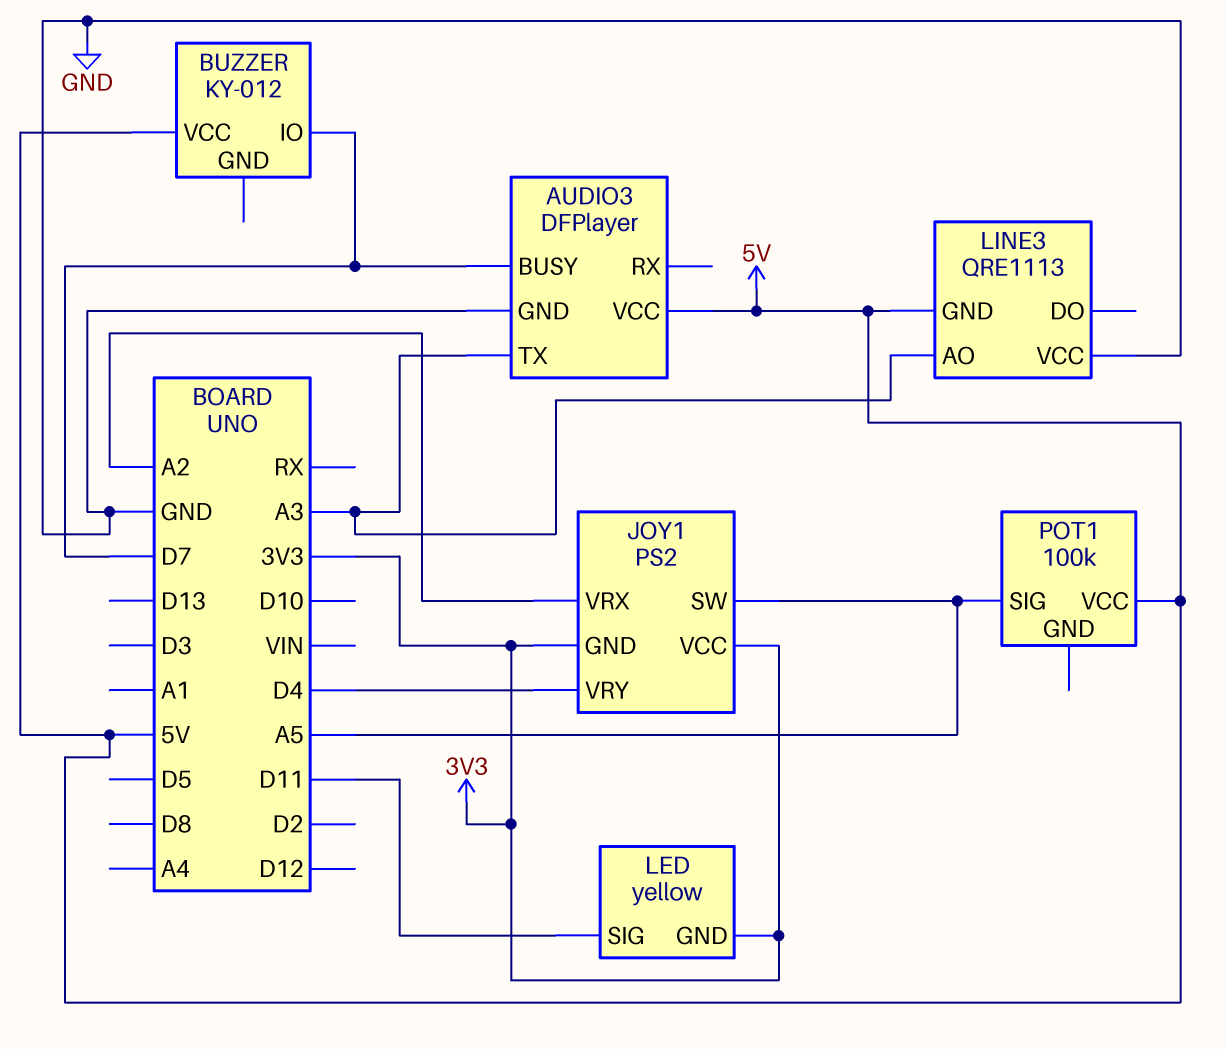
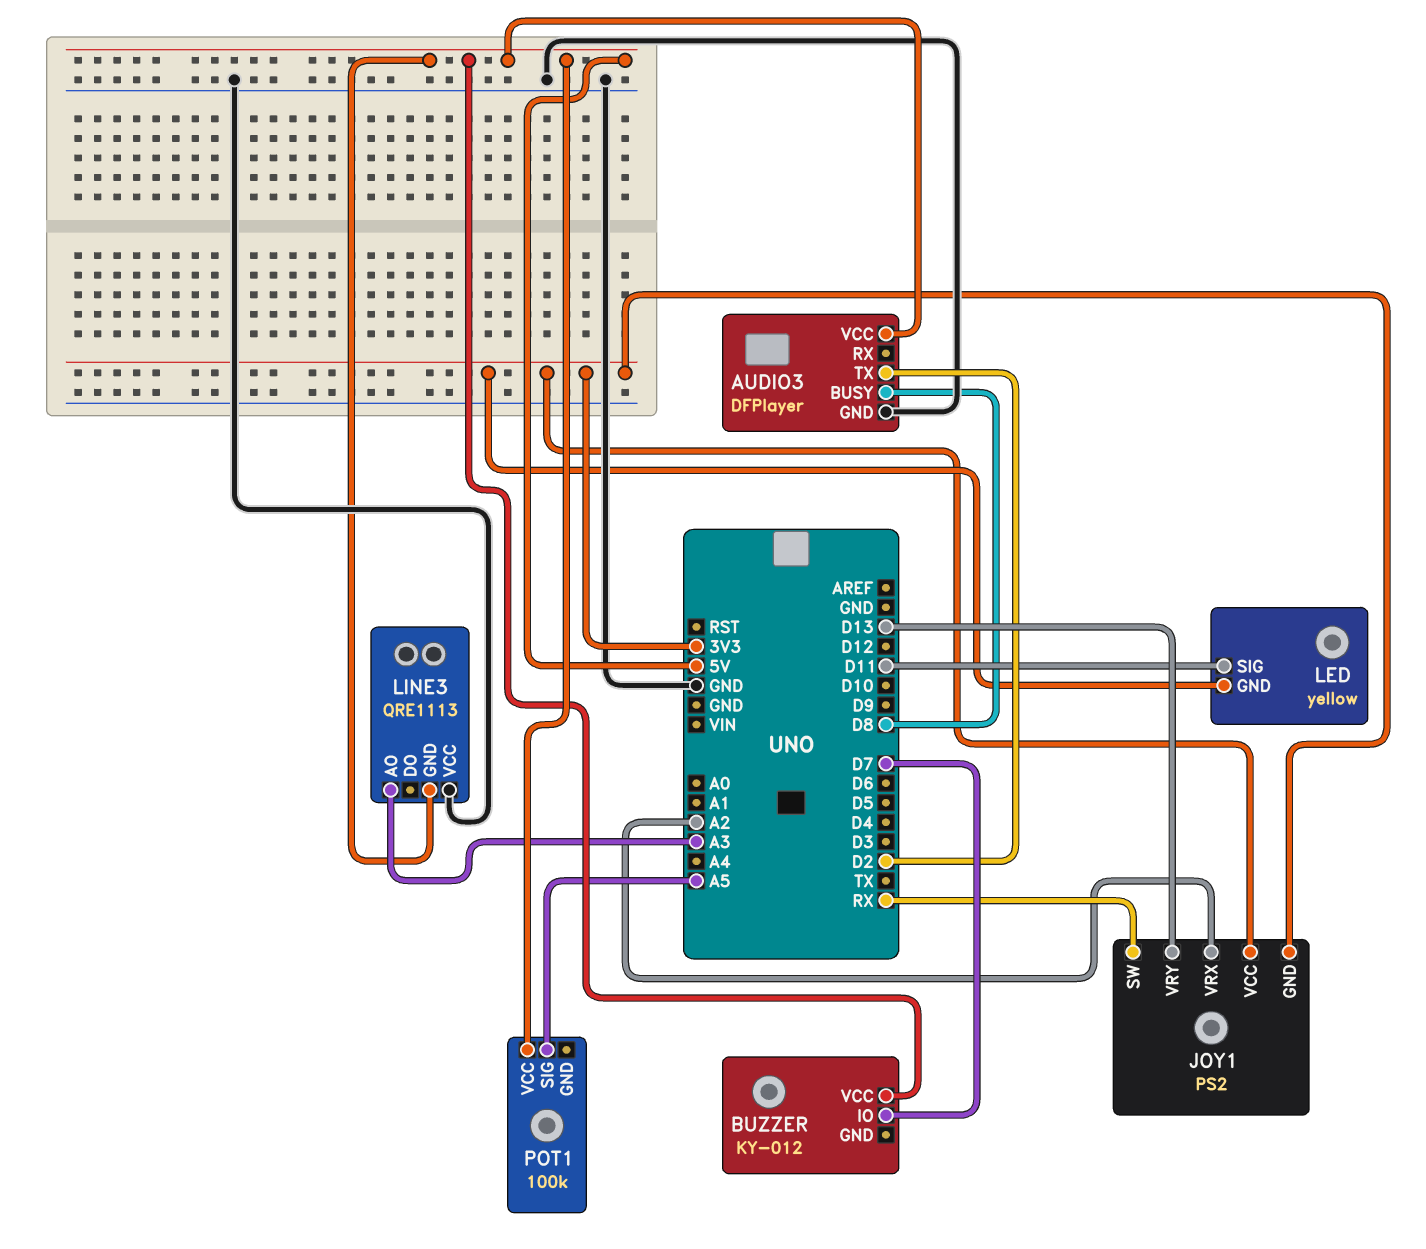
AUDIO3 pin BUSY: D7 -> D8
AUDIO3 pin TX: A3 -> D2
JOY1 pin SW: A5 -> RX
JOY1 pin VRY: D4 -> D13

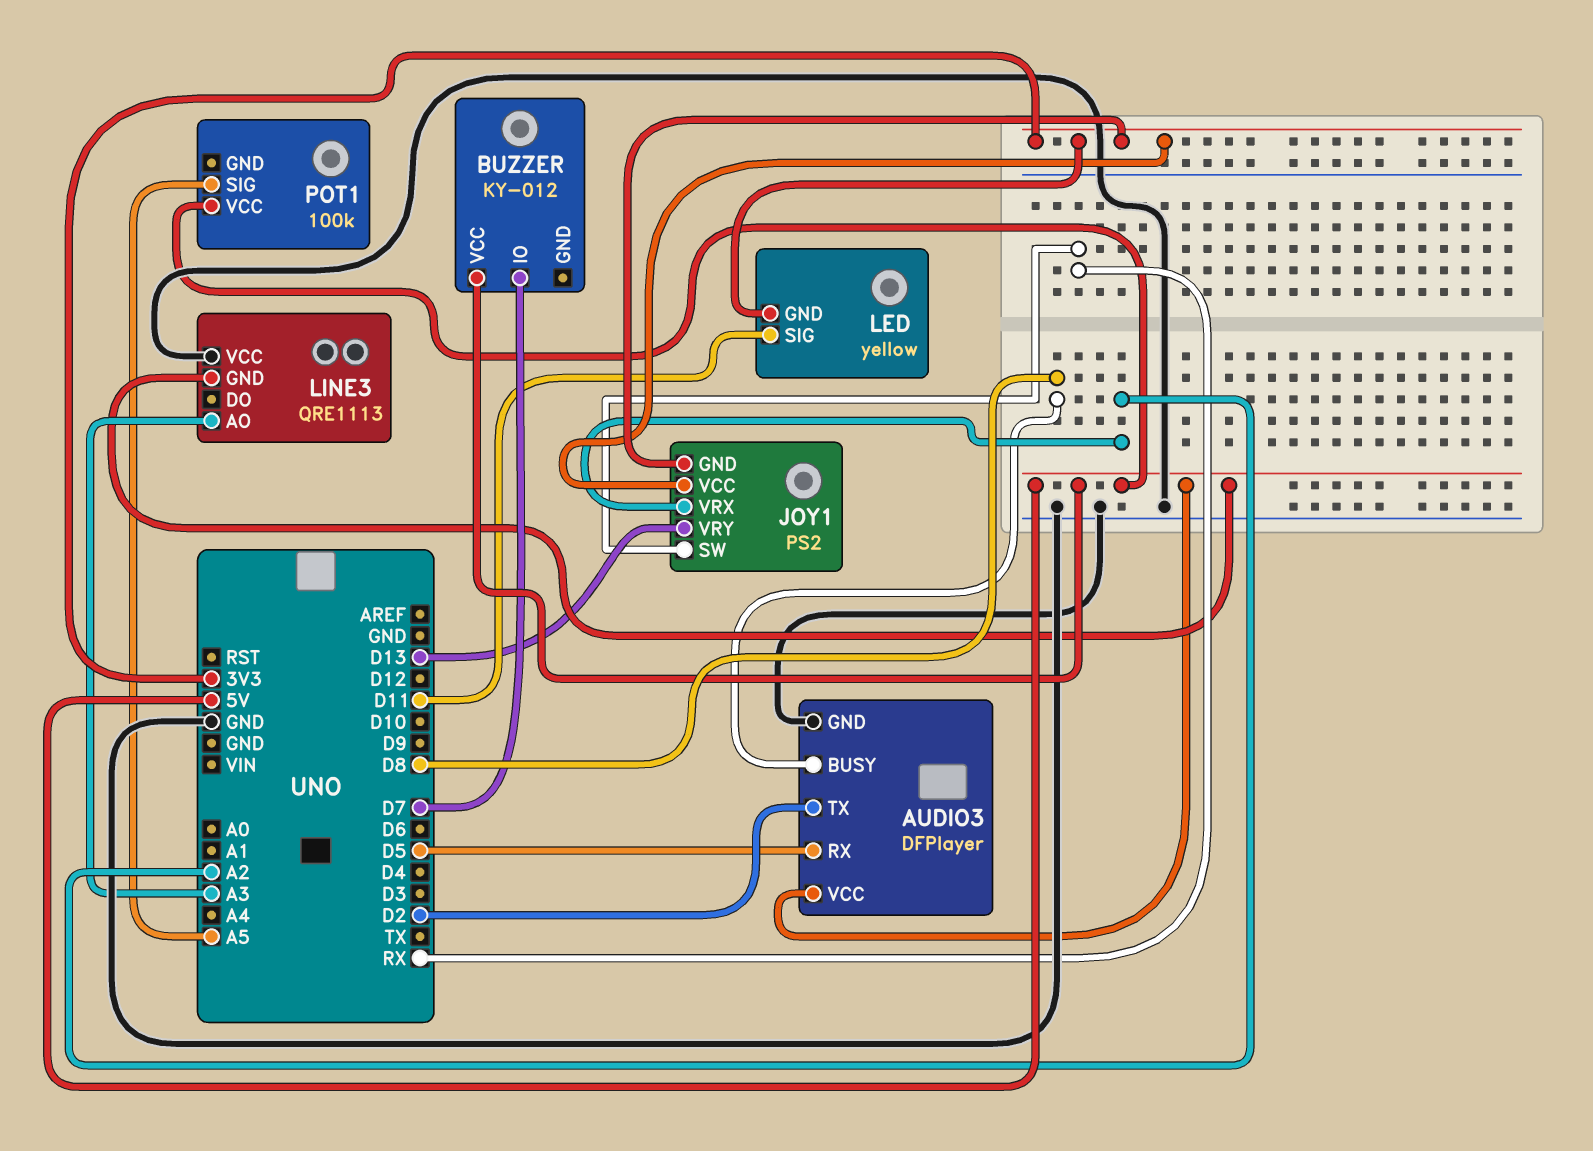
AUDIO3 pin RX: none -> D5

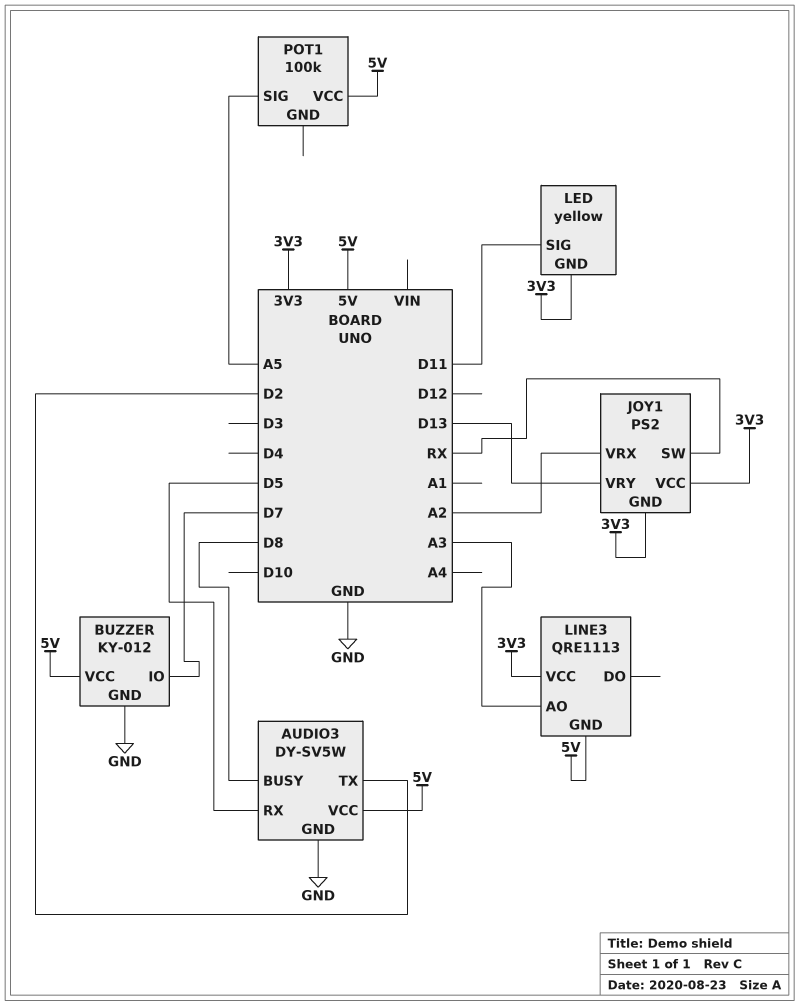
AUDIO3: DFPlayer -> DY-SV5W
BUZZER pin GND: none -> GND
LINE3 pin VCC: GND -> 3V3

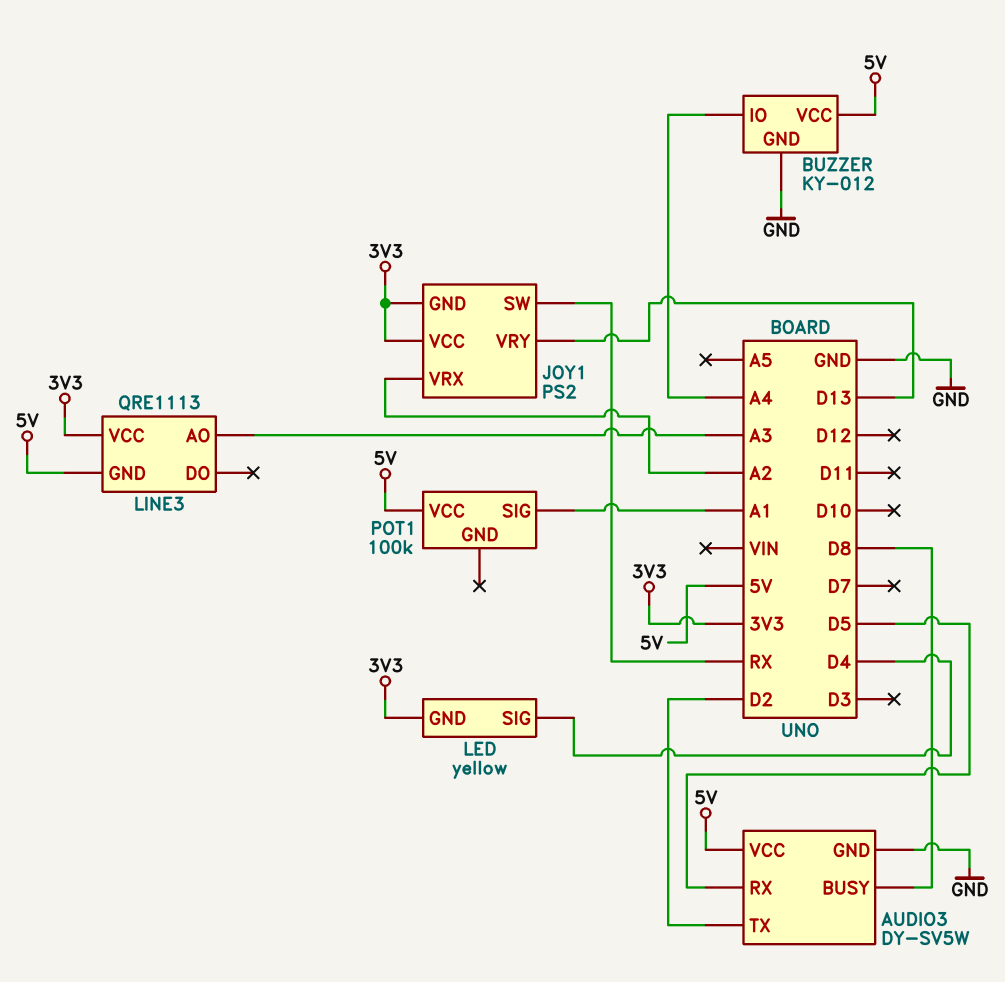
BUZZER pin IO: D7 -> A4
LED pin SIG: D11 -> D4
POT1 pin SIG: A5 -> A1

